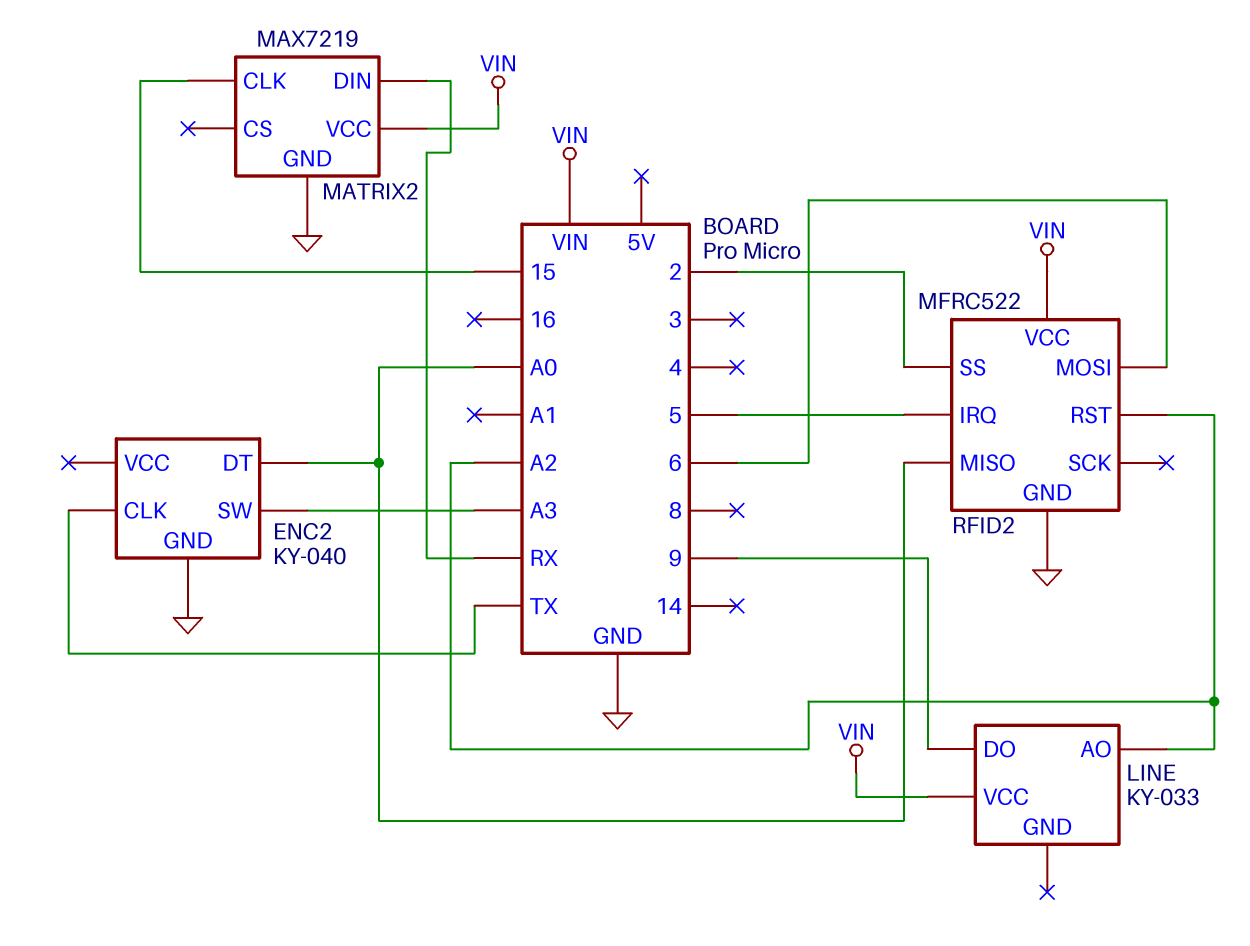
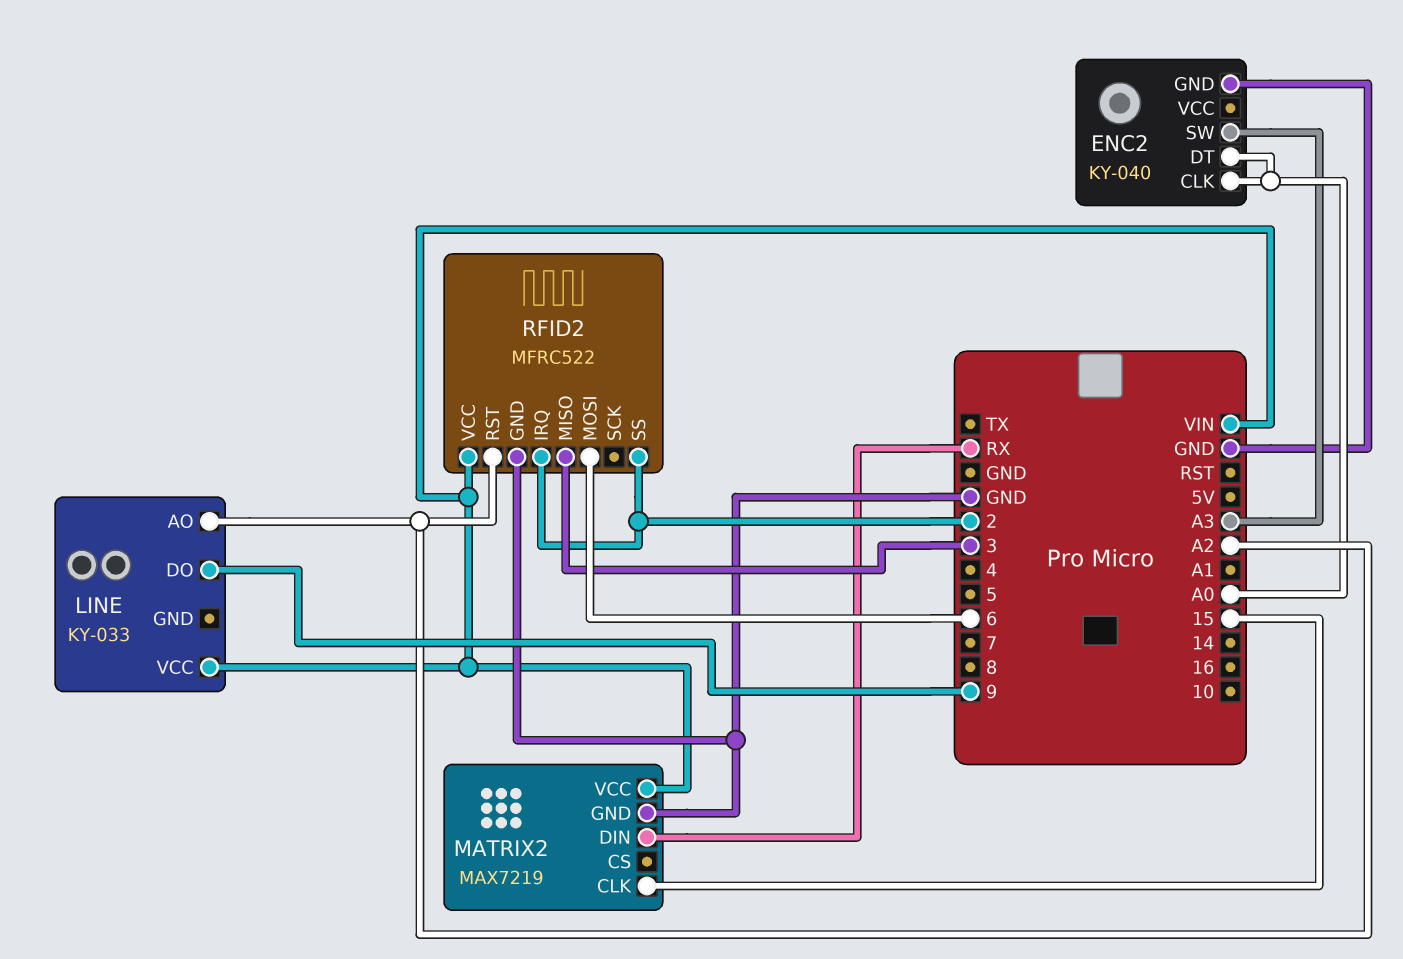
ENC2 pin CLK: TX -> A0
RFID2 pin IRQ: 5 -> 2
RFID2 pin MISO: A0 -> 3

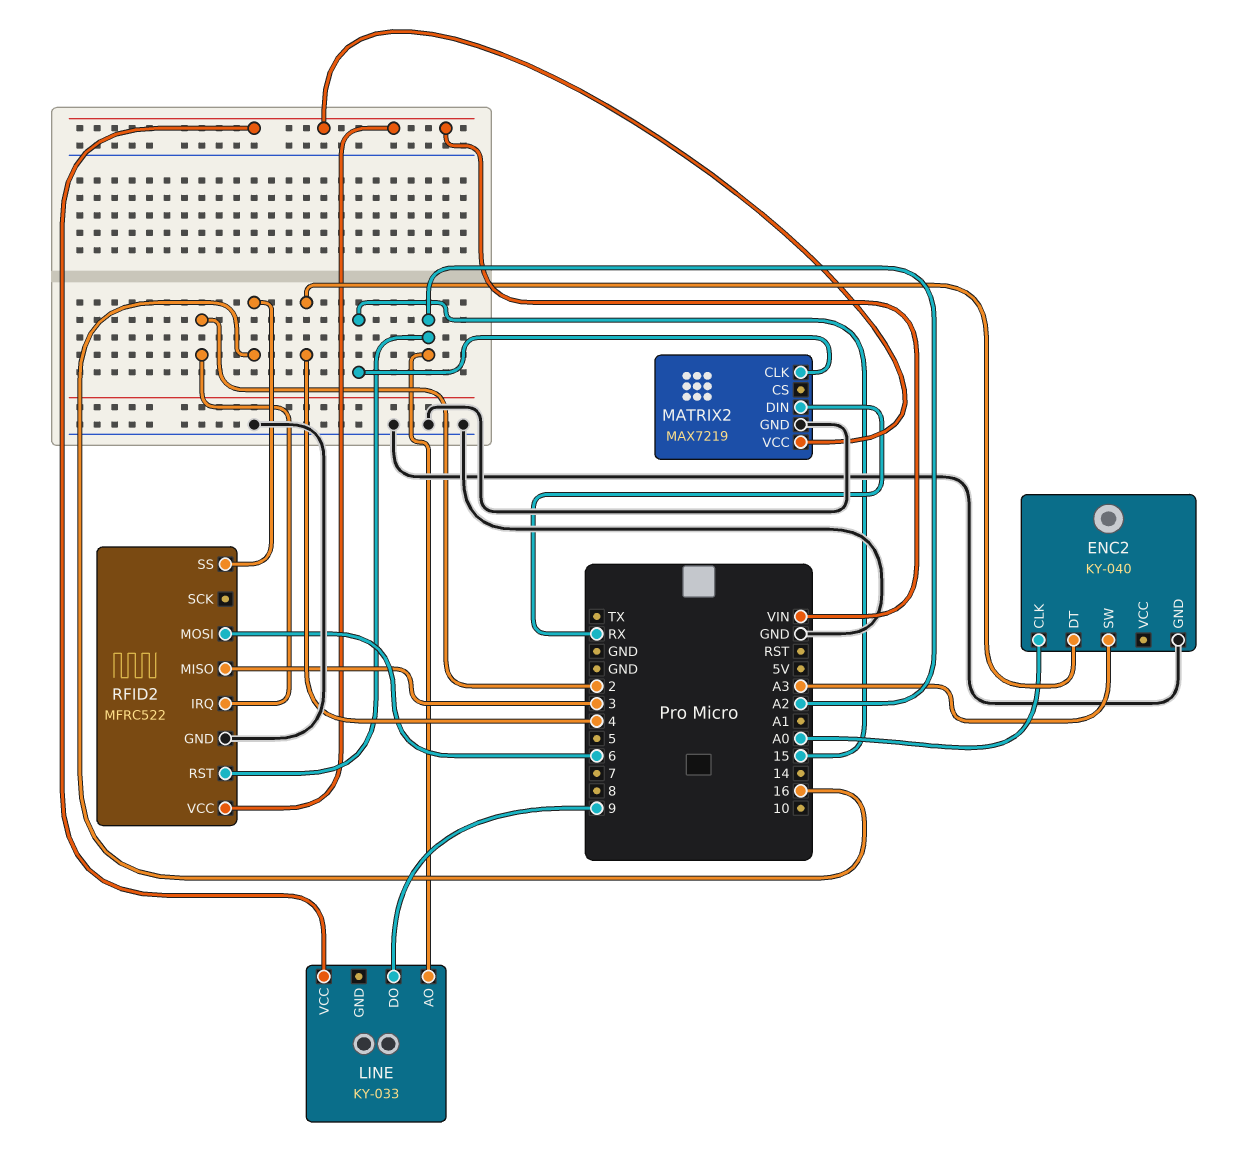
ENC2 pin DT: A0 -> 4
RFID2 pin SS: 2 -> 16

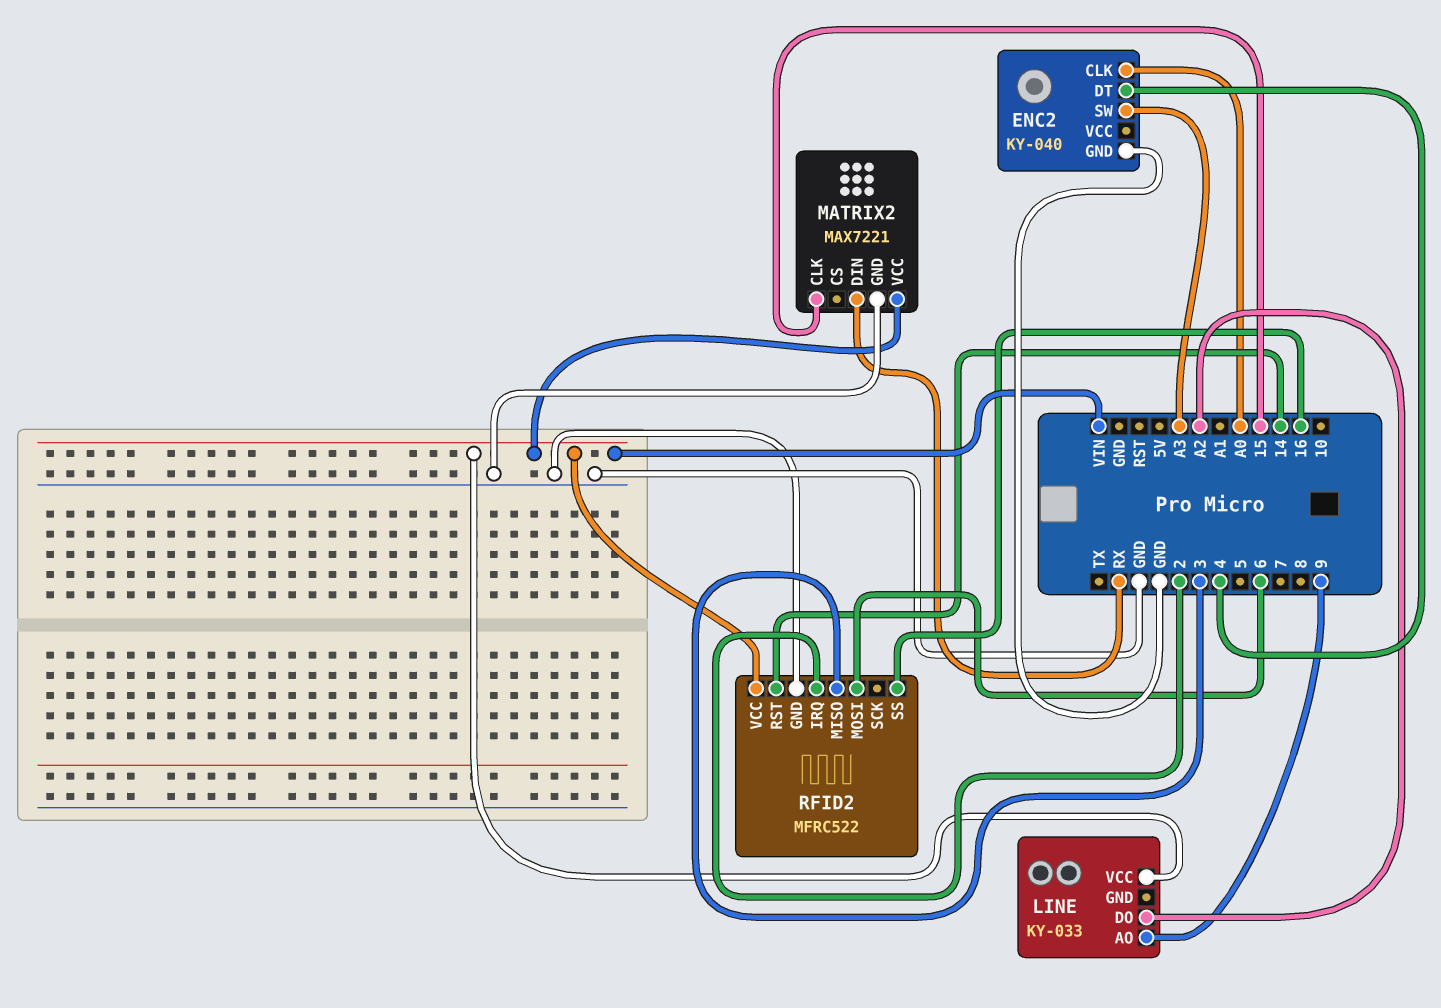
LINE pin AO: A2 -> 9
LINE pin DO: 9 -> A2
MATRIX2: MAX7219 -> MAX7221
RFID2 pin RST: A2 -> 14

